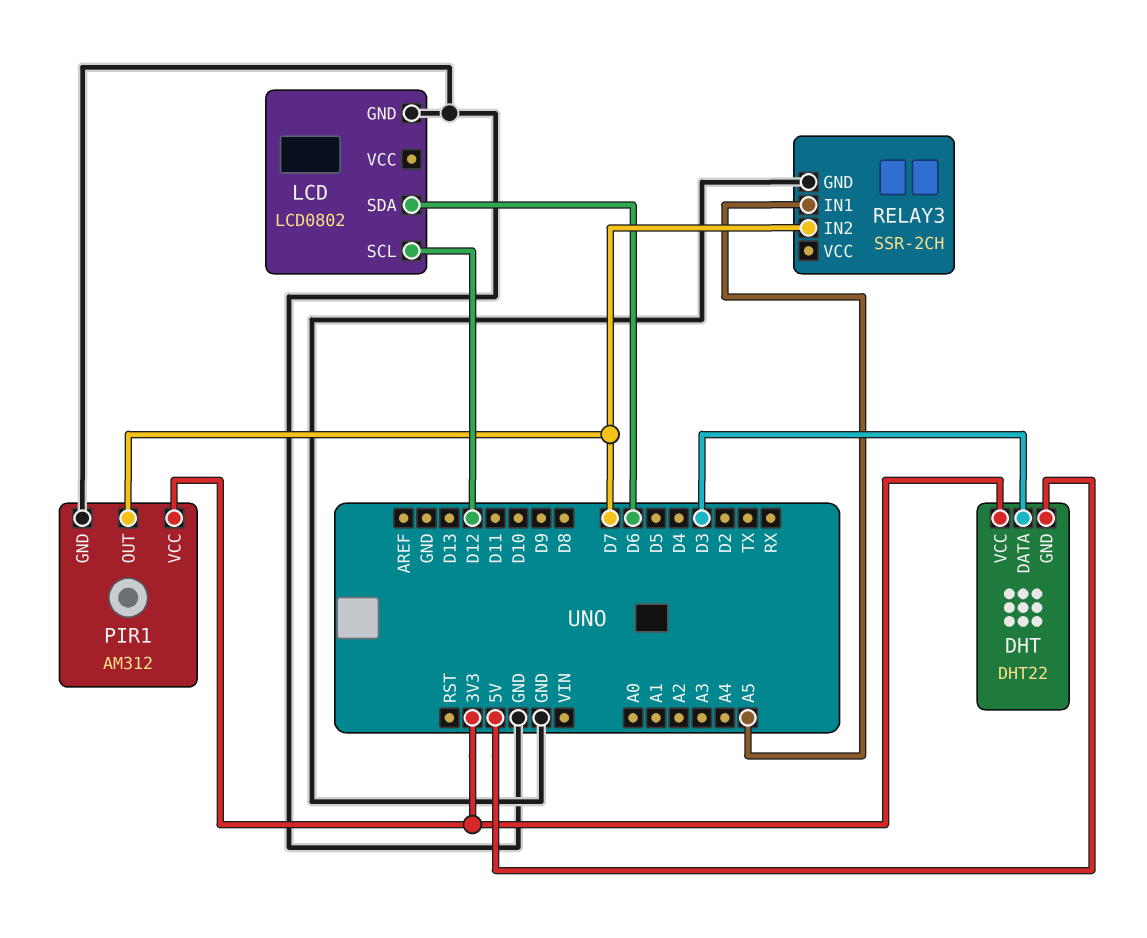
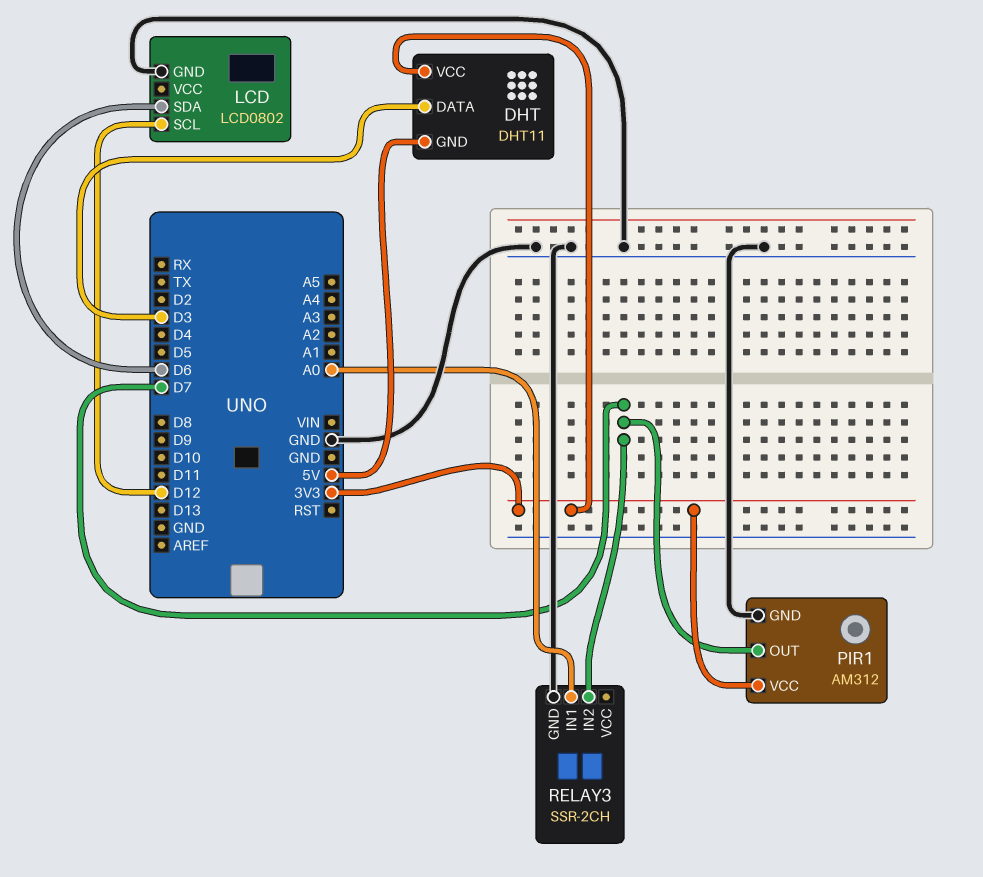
DHT: DHT22 -> DHT11
RELAY3 pin IN1: A5 -> A0

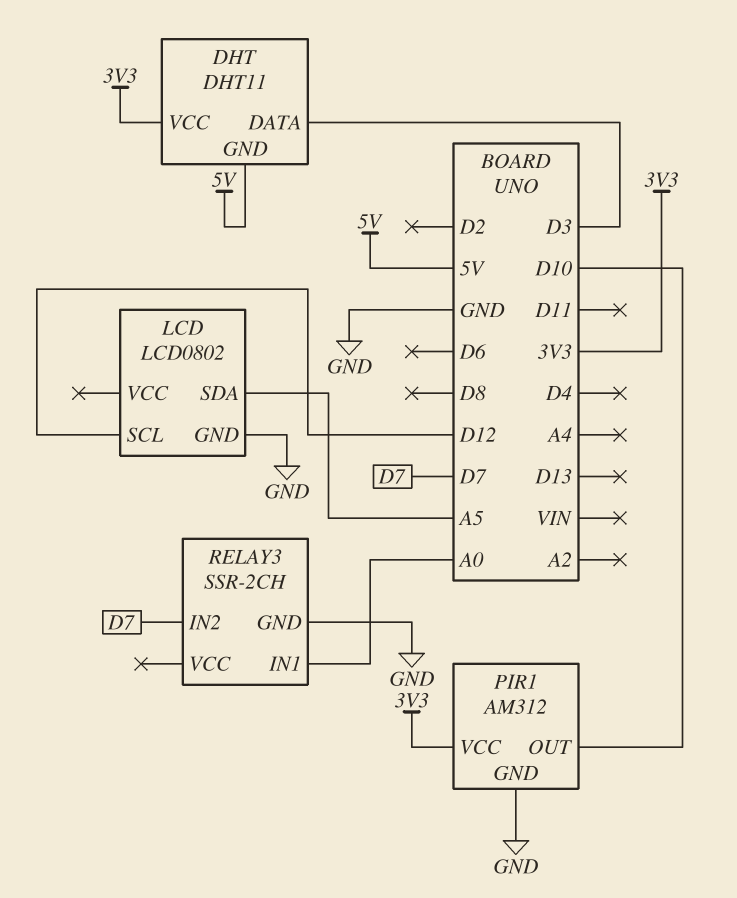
LCD pin SDA: D6 -> A5
PIR1 pin OUT: D7 -> D10

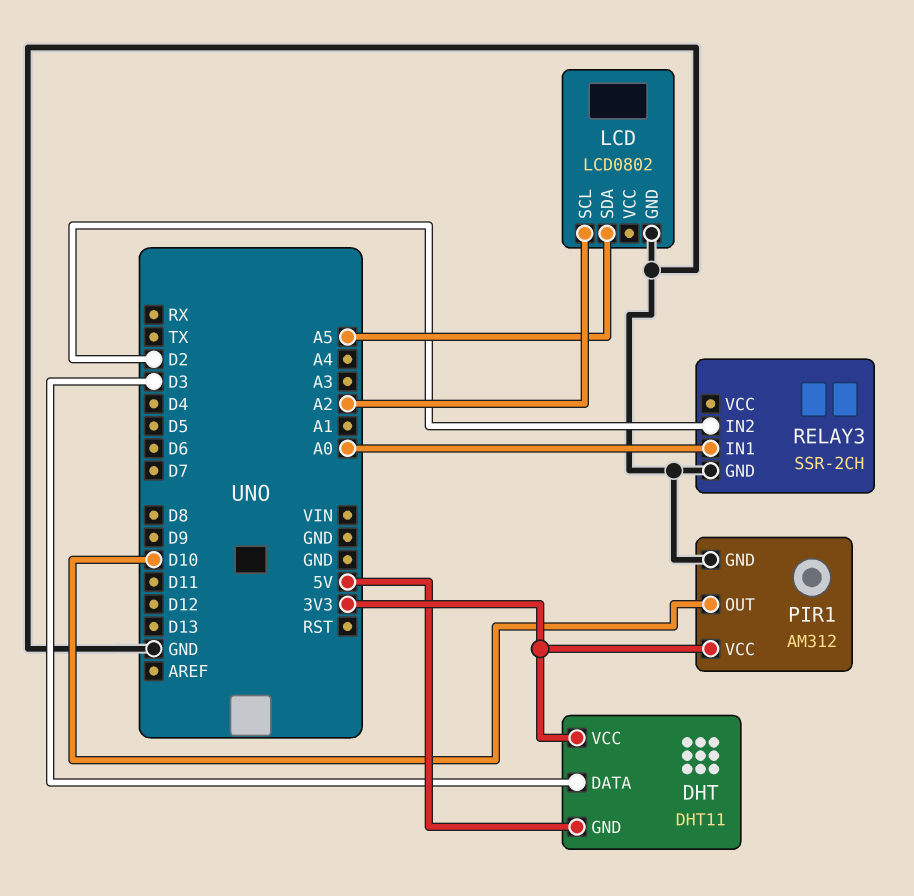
LCD pin SCL: D12 -> A2
RELAY3 pin IN2: D7 -> D2

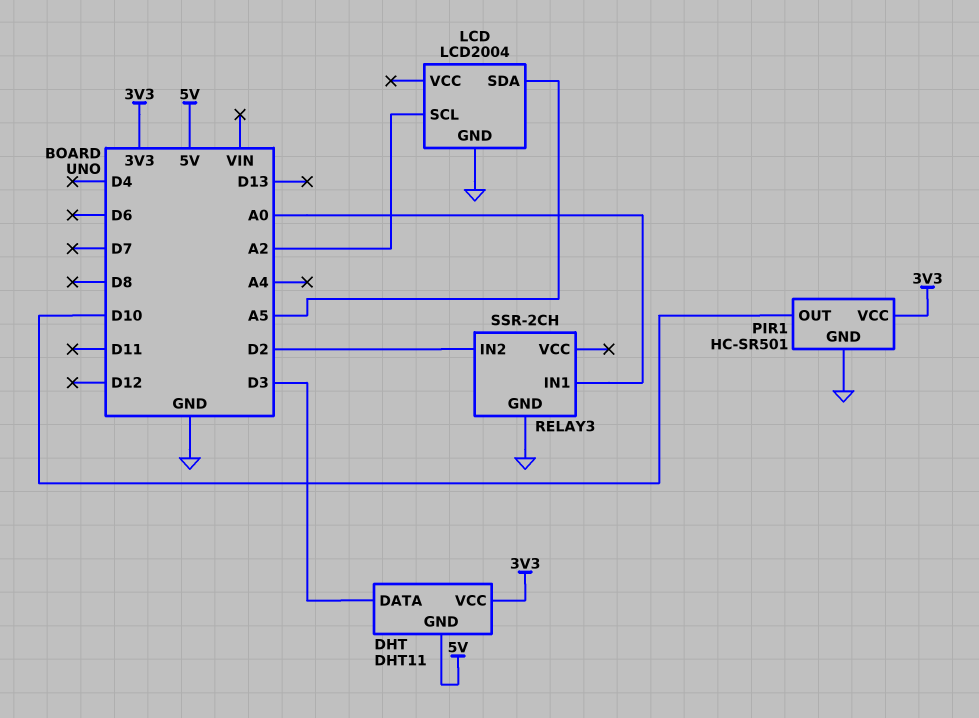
LCD: LCD0802 -> LCD2004
PIR1: AM312 -> HC-SR501

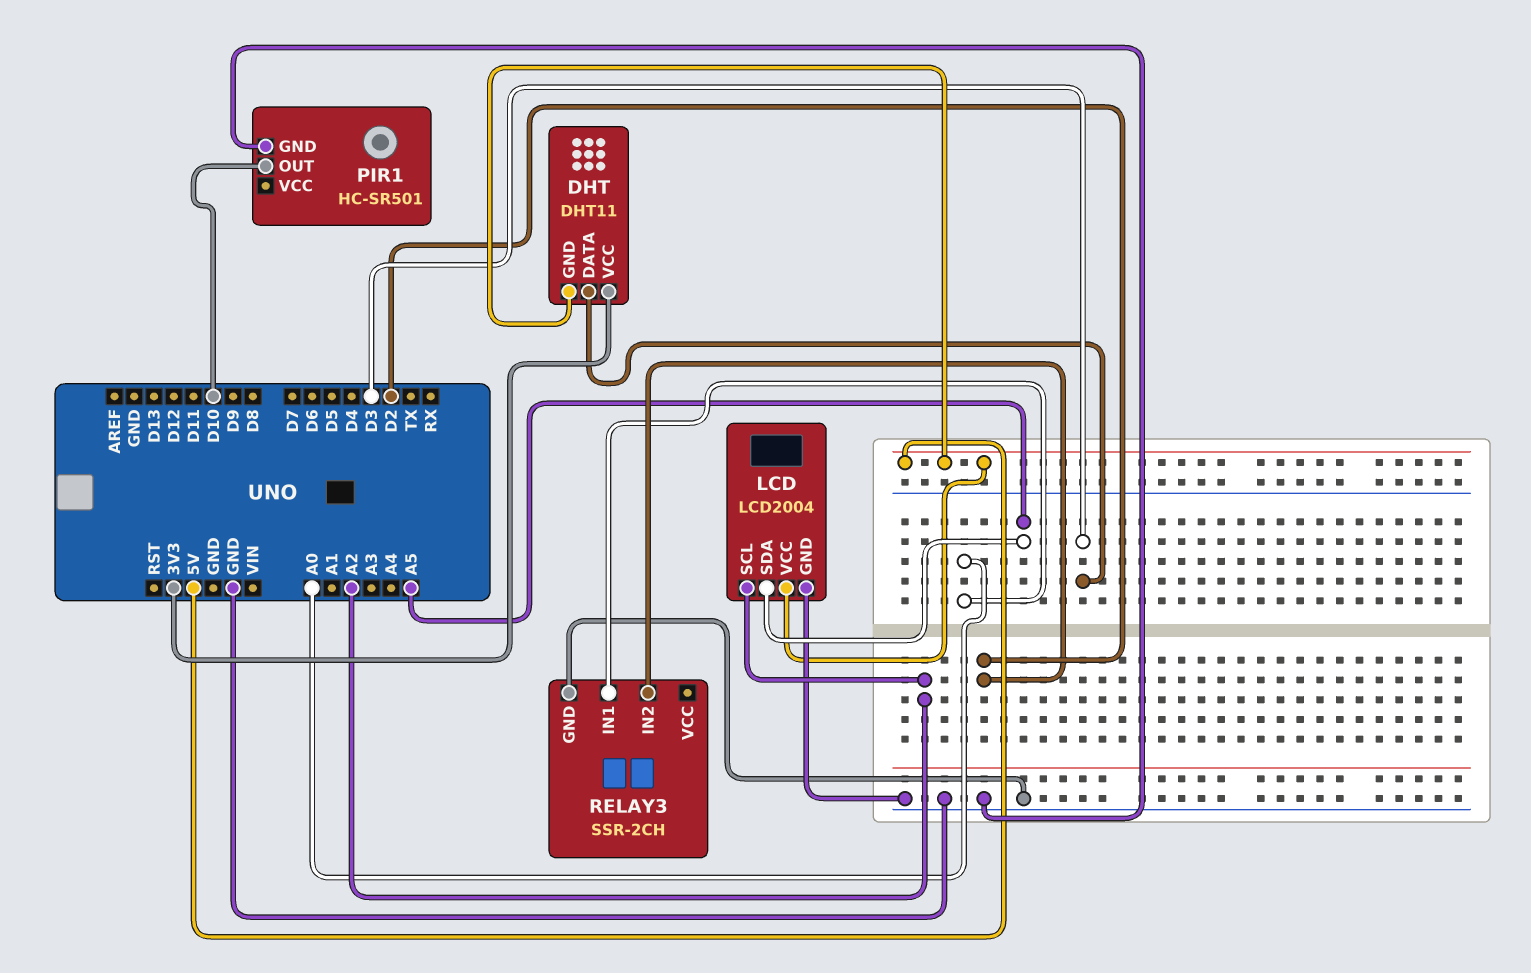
LCD pin VCC: none -> 5V
PIR1 pin VCC: 3V3 -> none

